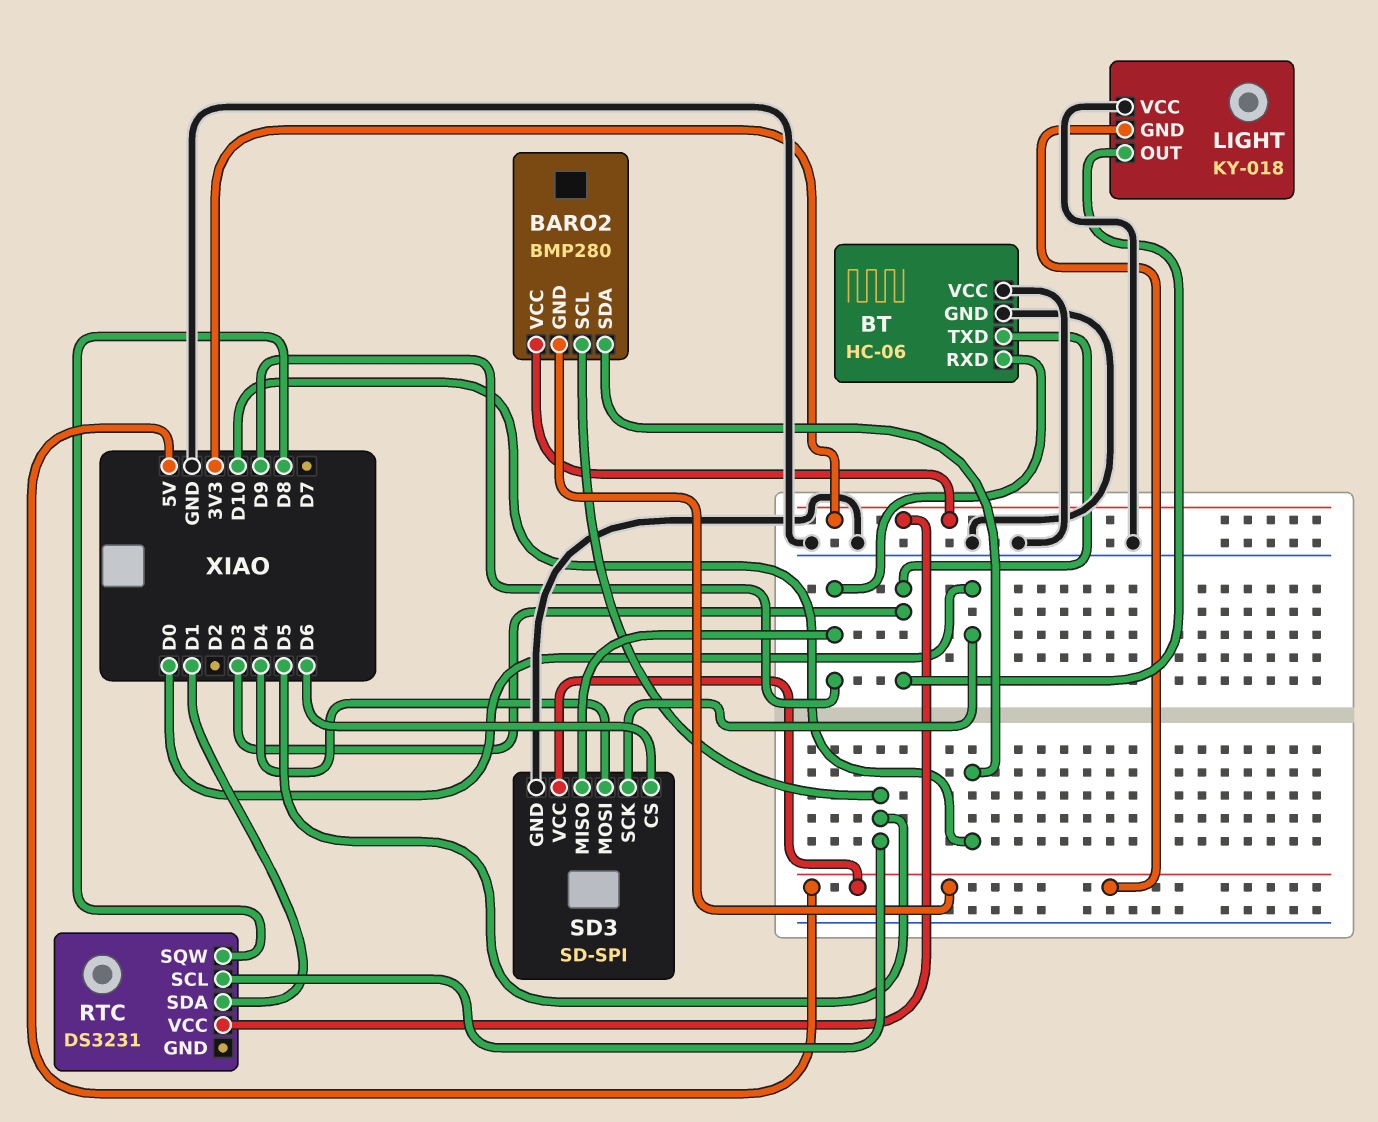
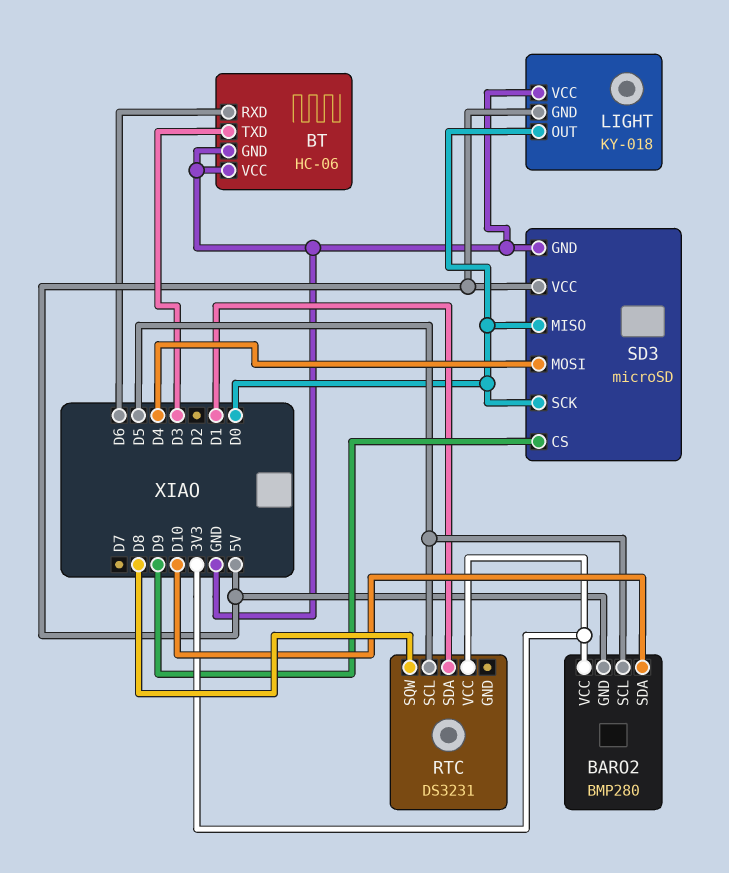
BT pin RXD: D9 -> D6
LIGHT pin OUT: D3 -> D0
SD3: SD-SPI -> microSD
SD3 pin CS: D6 -> D9
SD3 pin MISO: D9 -> D0

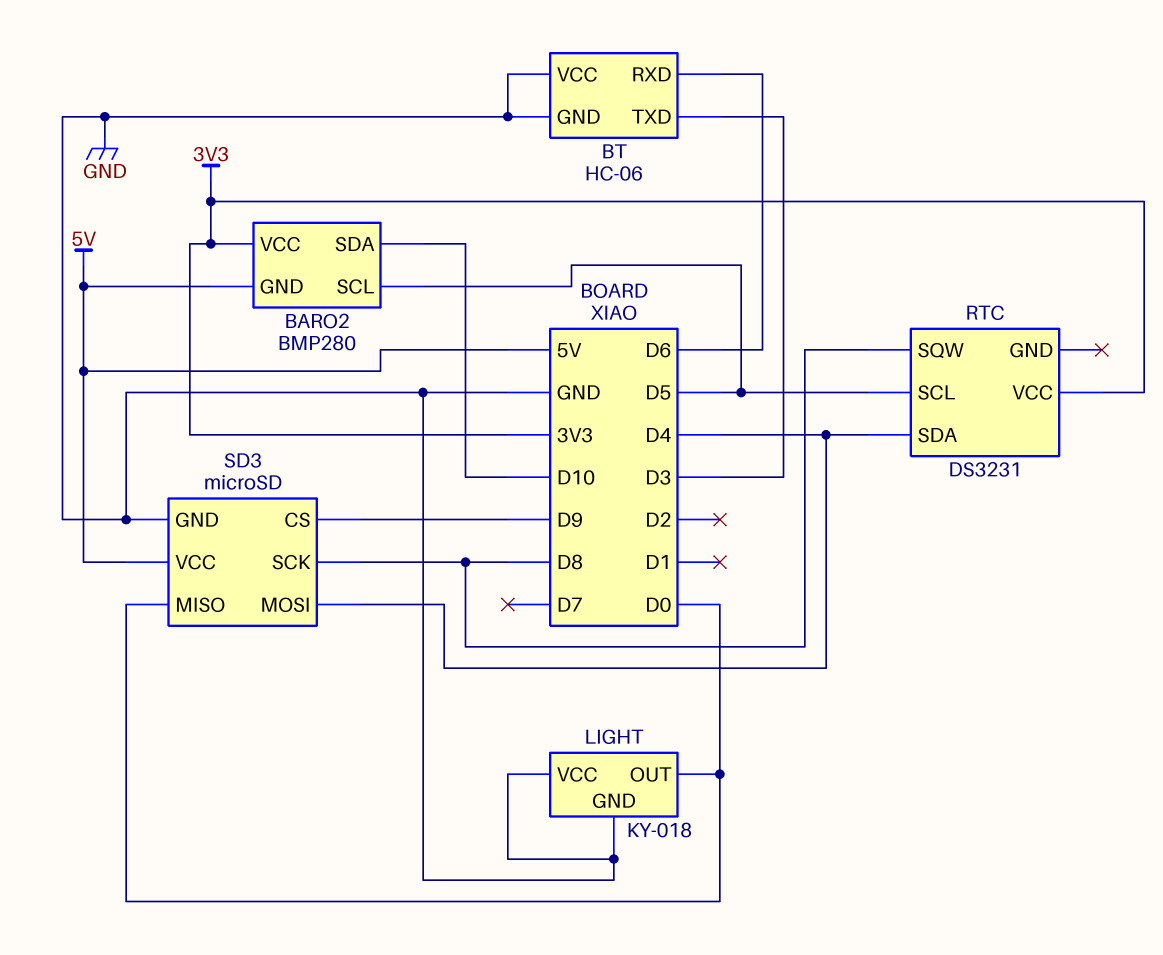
LIGHT pin GND: 5V -> GND
RTC pin SDA: D1 -> D4
SD3 pin SCK: D0 -> D8

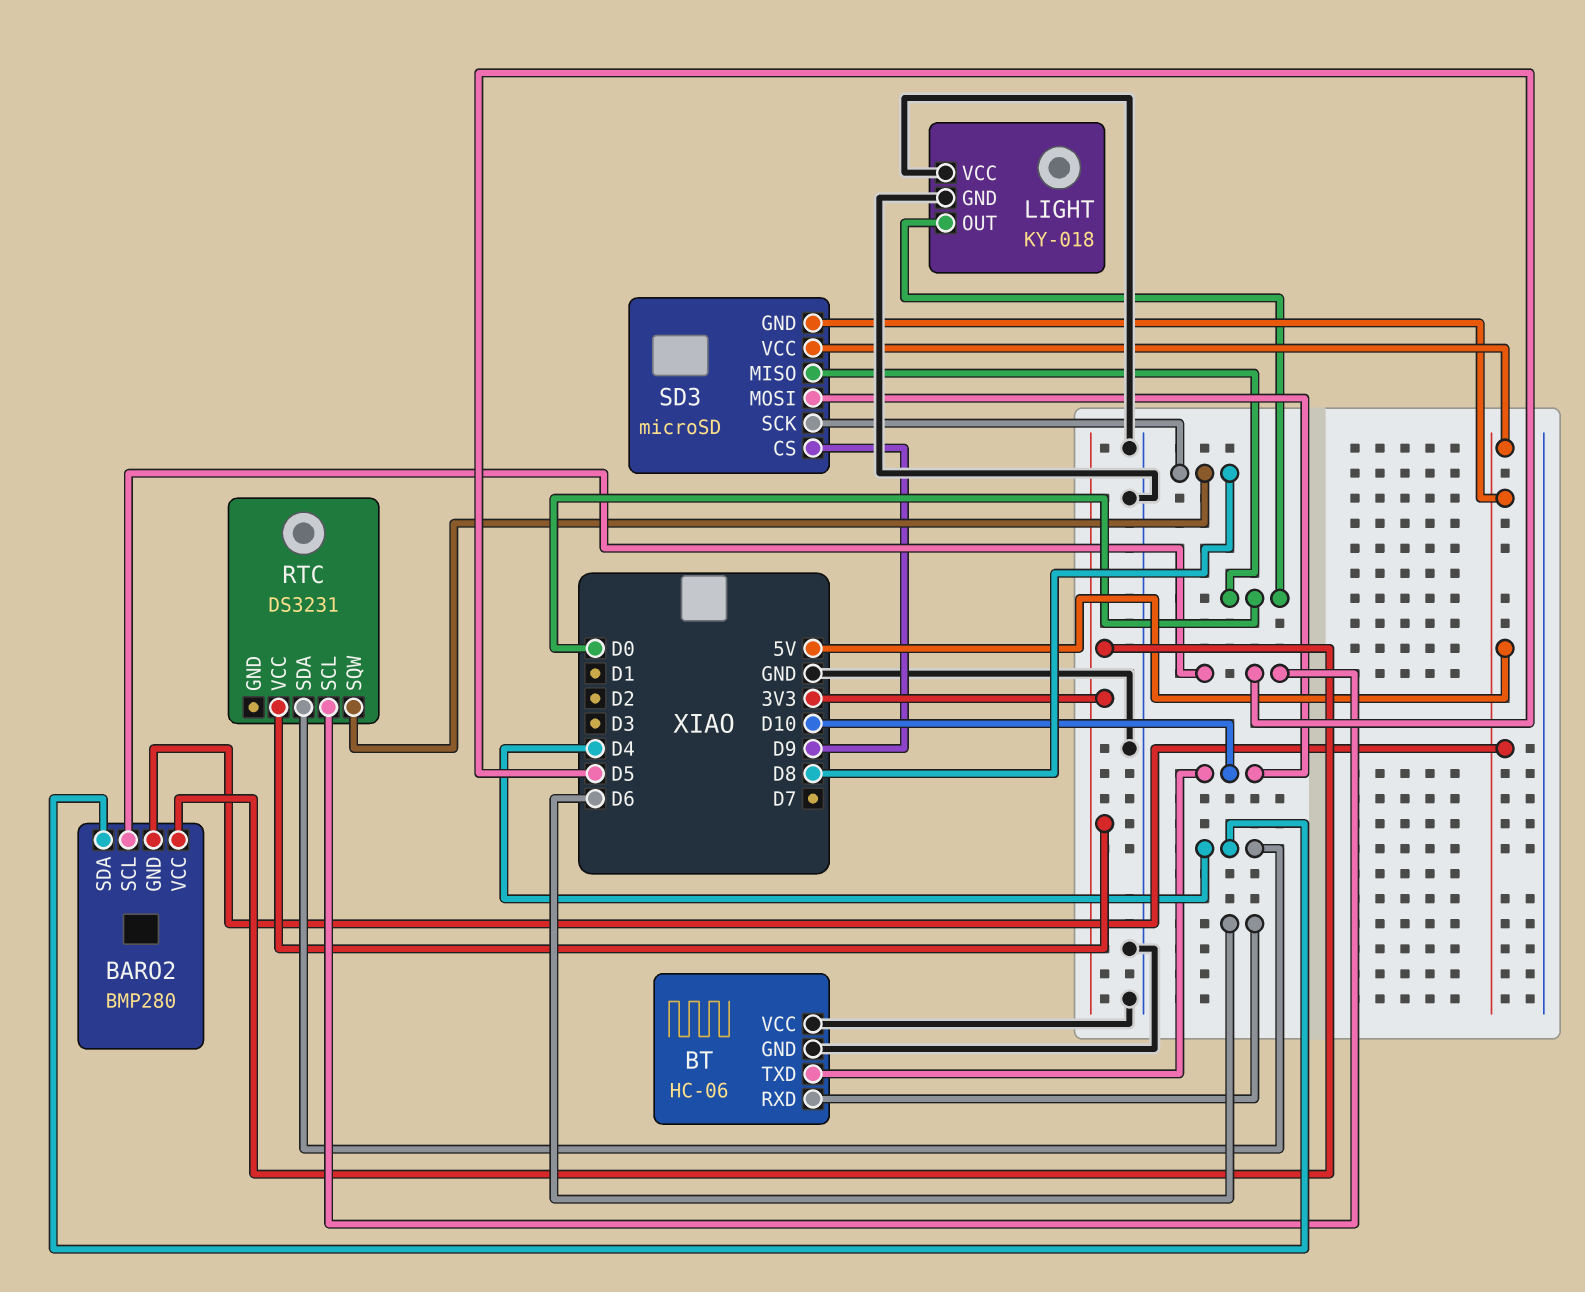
BARO2 pin SDA: D10 -> D4
BT pin TXD: D3 -> D10
SD3 pin GND: GND -> 5V
SD3 pin MOSI: D4 -> D10

